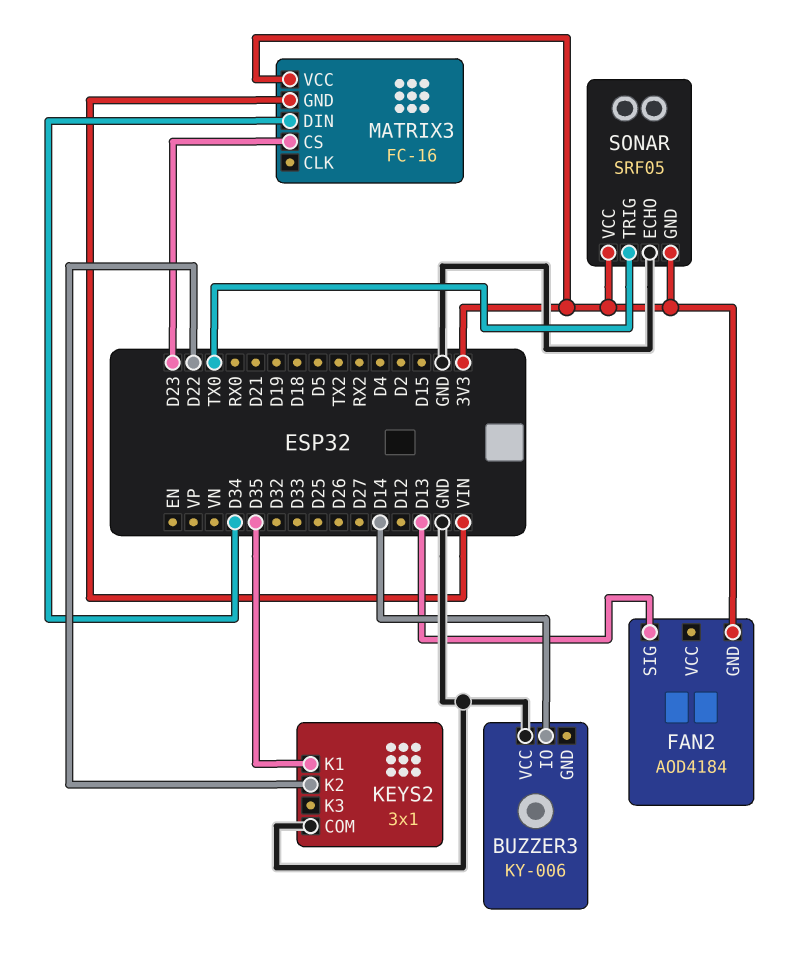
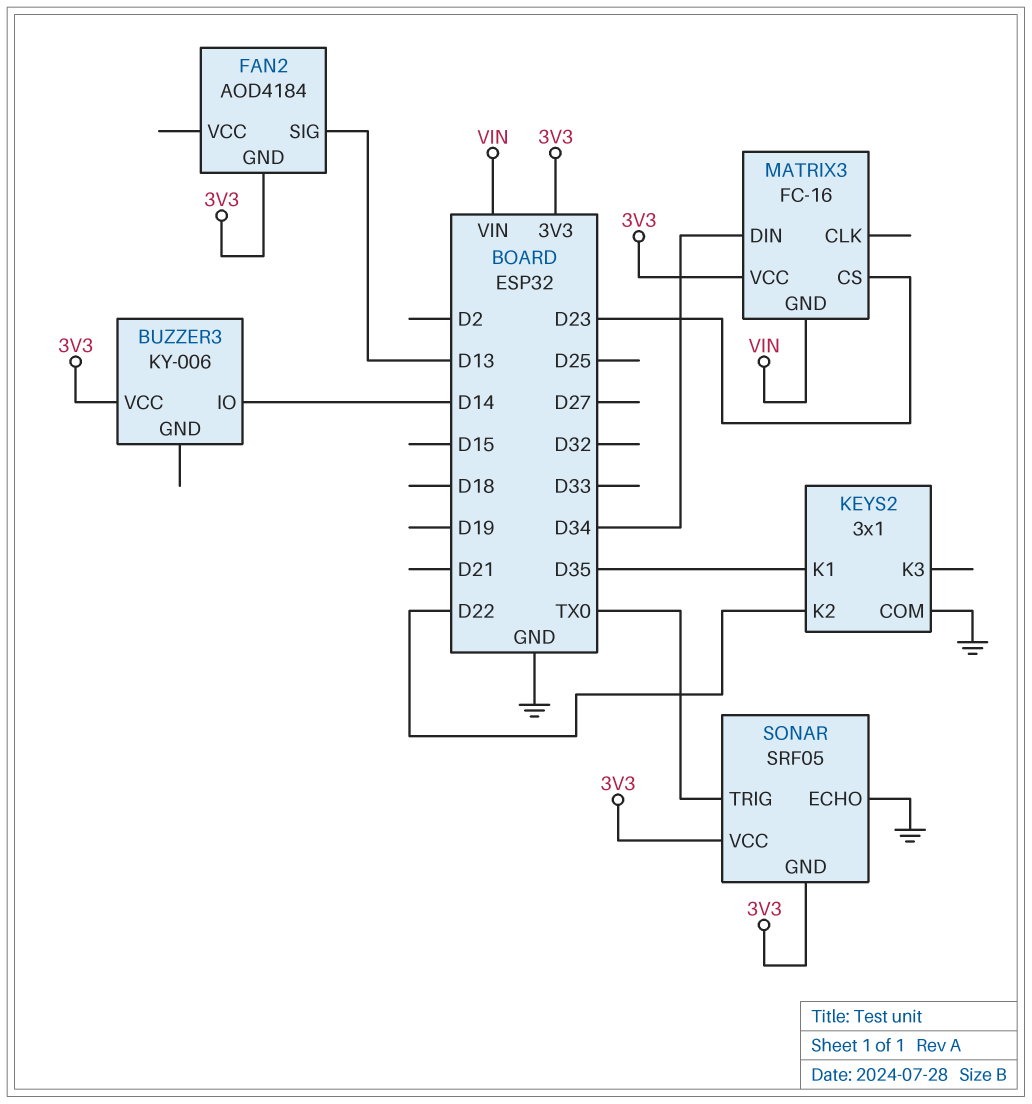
BUZZER3 pin VCC: GND -> 3V3

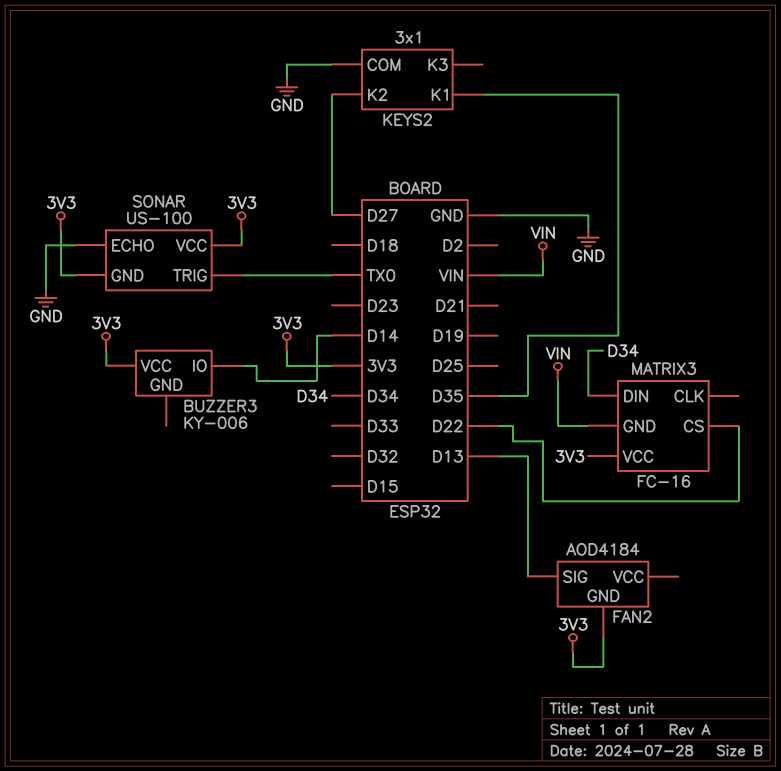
KEYS2 pin K2: D22 -> D27
MATRIX3 pin CS: D23 -> D22
SONAR: SRF05 -> US-100

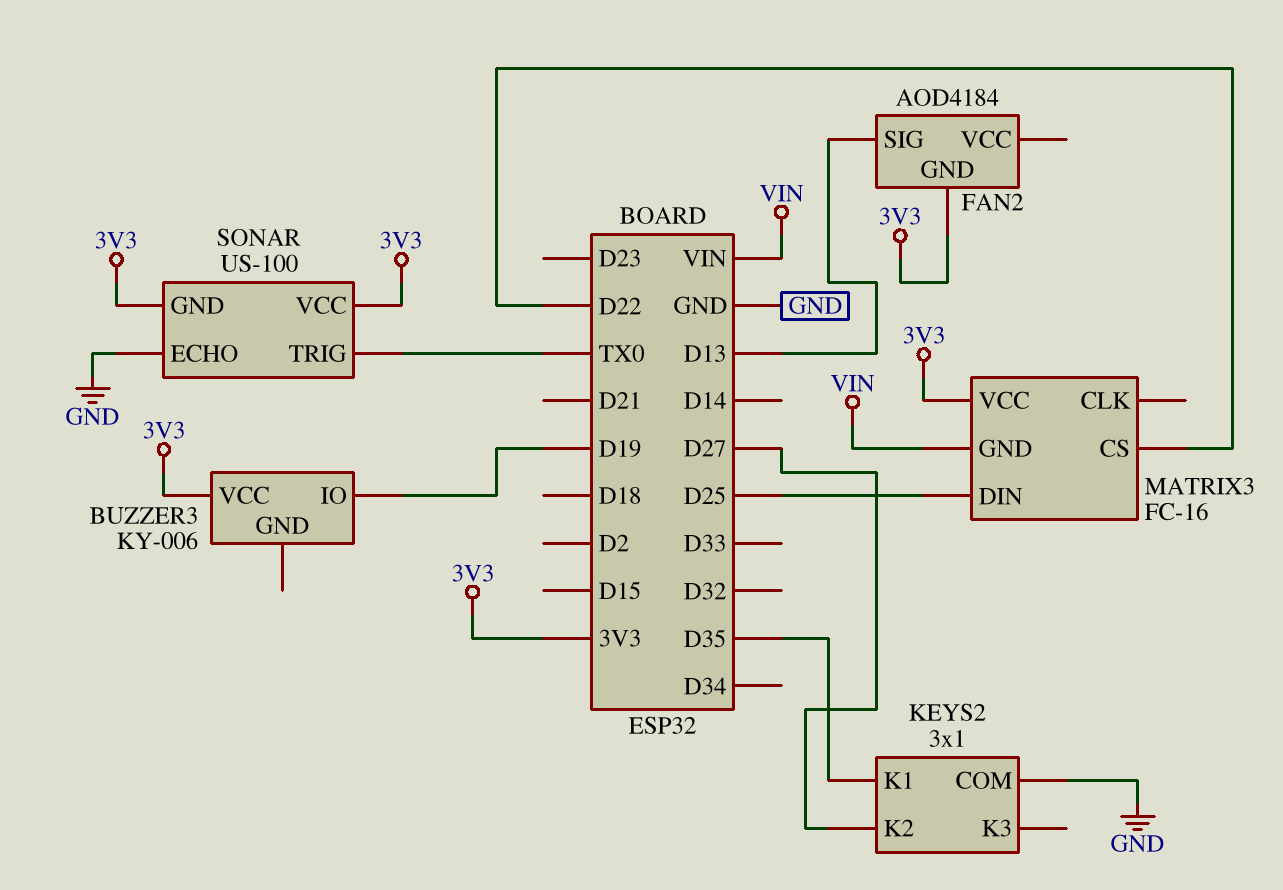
BUZZER3 pin IO: D14 -> D19
MATRIX3 pin DIN: D34 -> D25

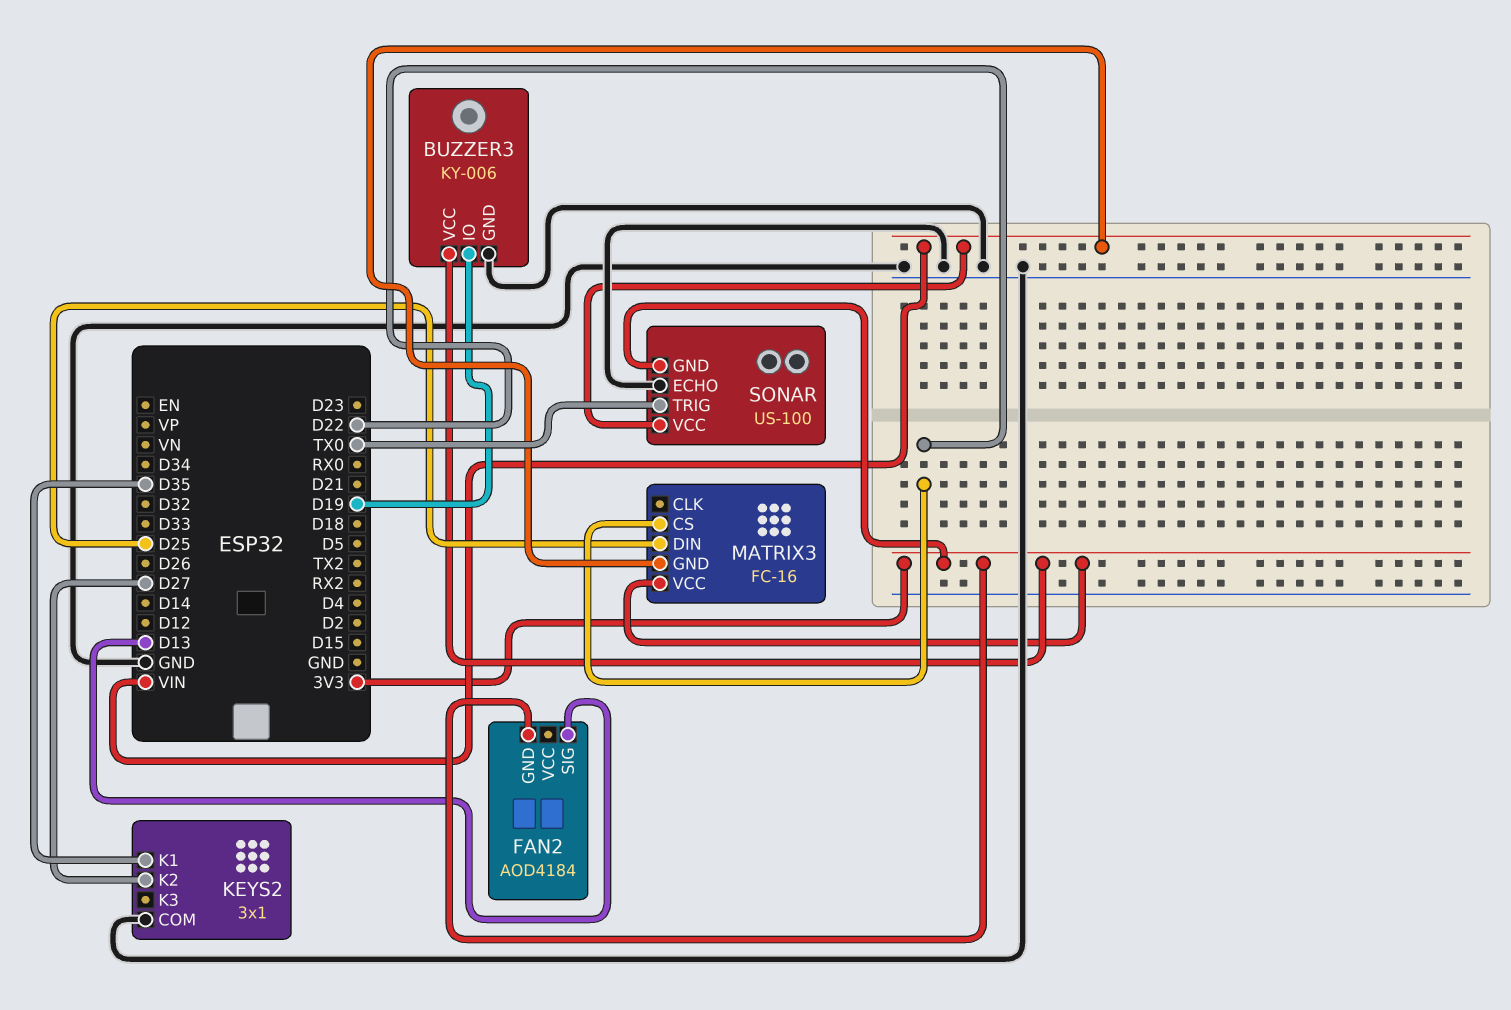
BUZZER3 pin GND: none -> GND
SONAR pin VCC: 3V3 -> VIN

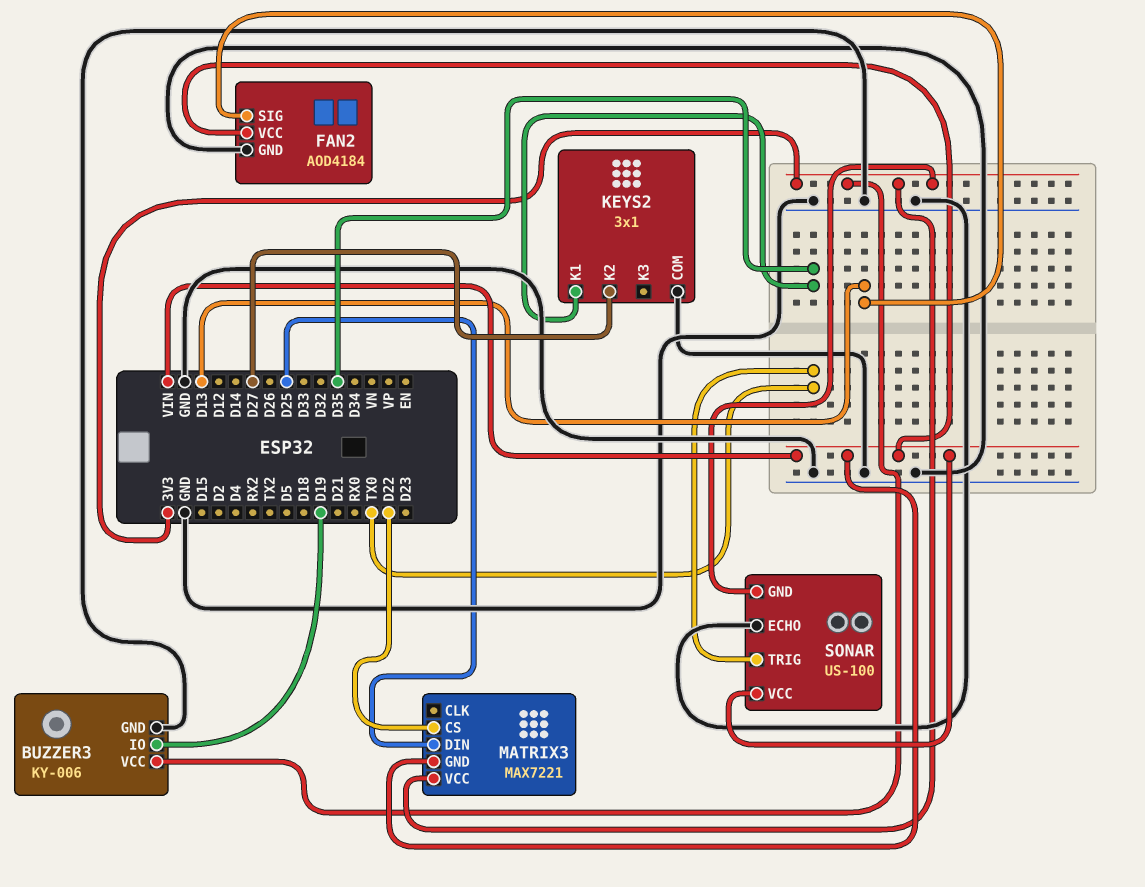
FAN2 pin GND: 3V3 -> GND
FAN2 pin VCC: none -> VIN
MATRIX3: FC-16 -> MAX7221

